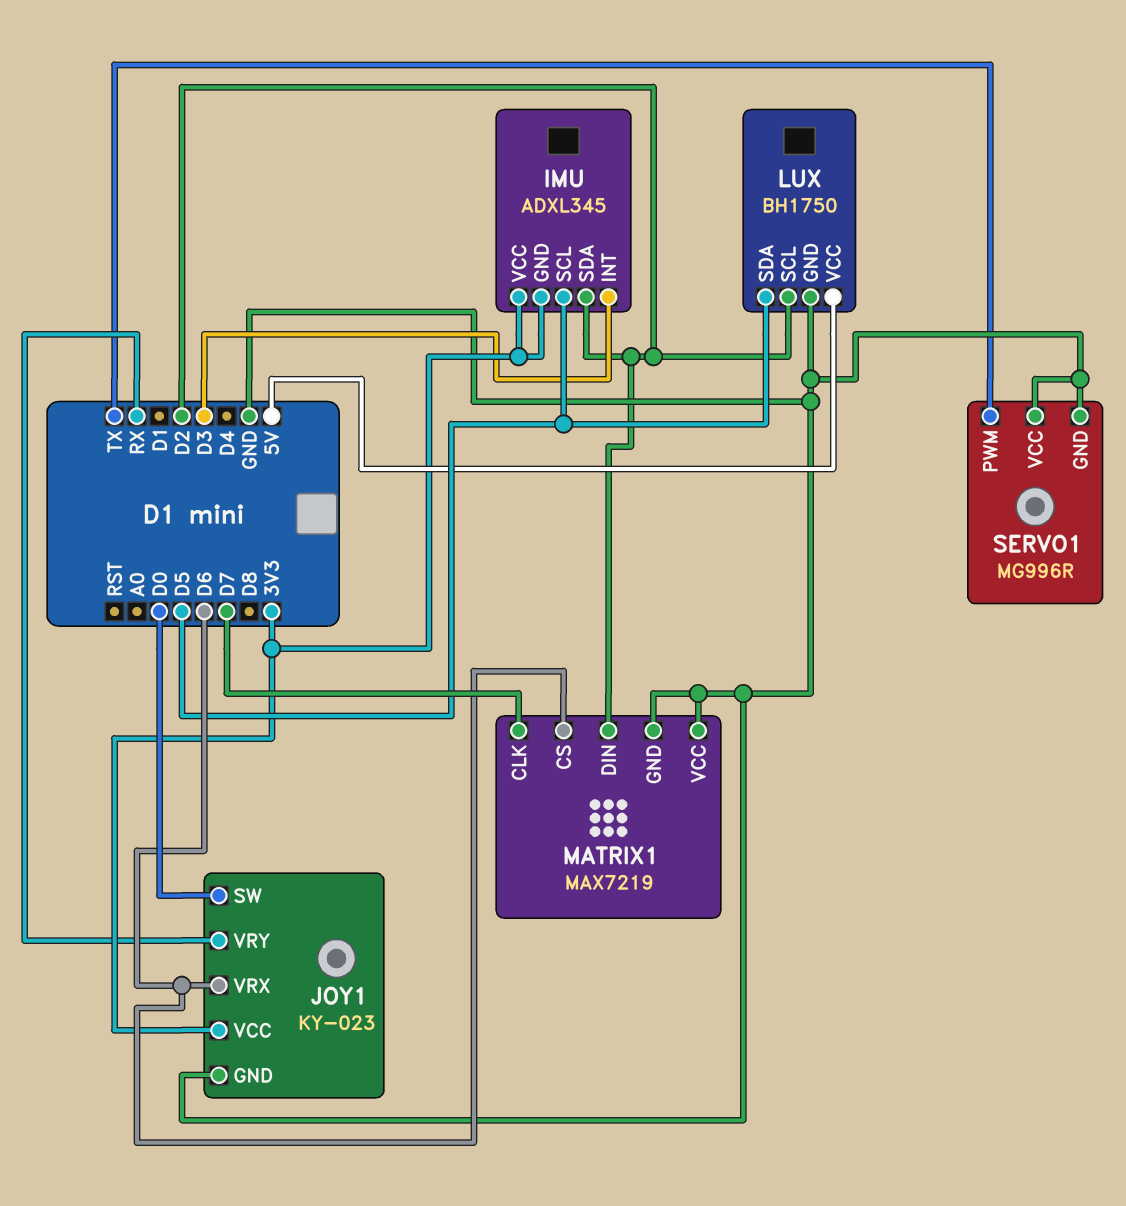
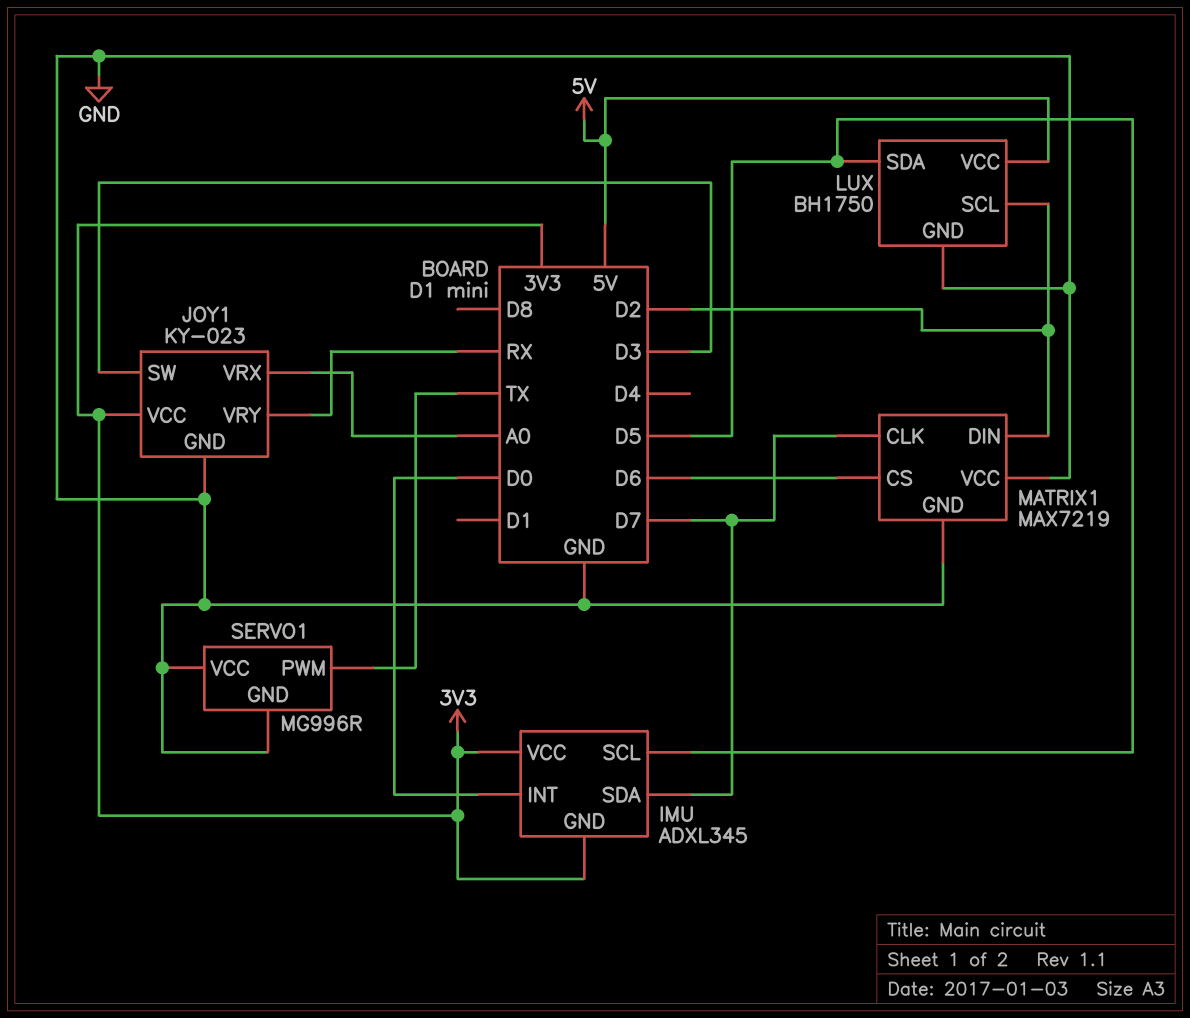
IMU pin INT: D3 -> D0
IMU pin SDA: D2 -> D7
JOY1 pin SW: D0 -> D3
JOY1 pin VRX: D6 -> A0

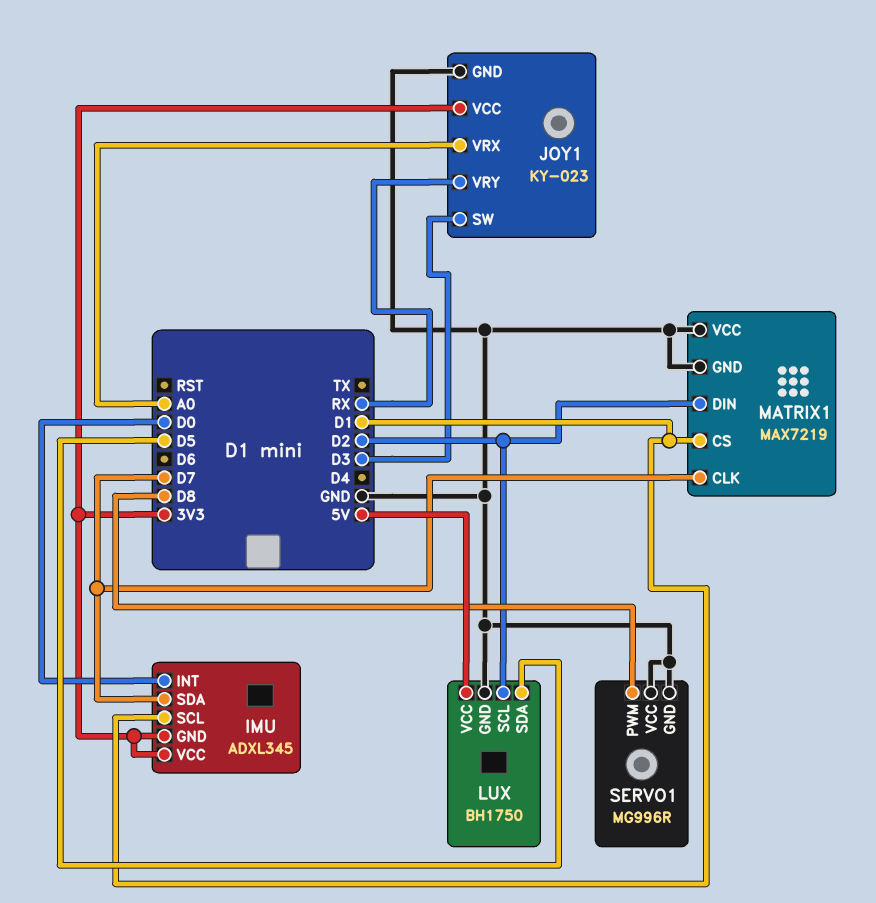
IMU pin SCL: D5 -> D1
MATRIX1 pin CS: D6 -> D1
SERVO1 pin PWM: TX -> D8

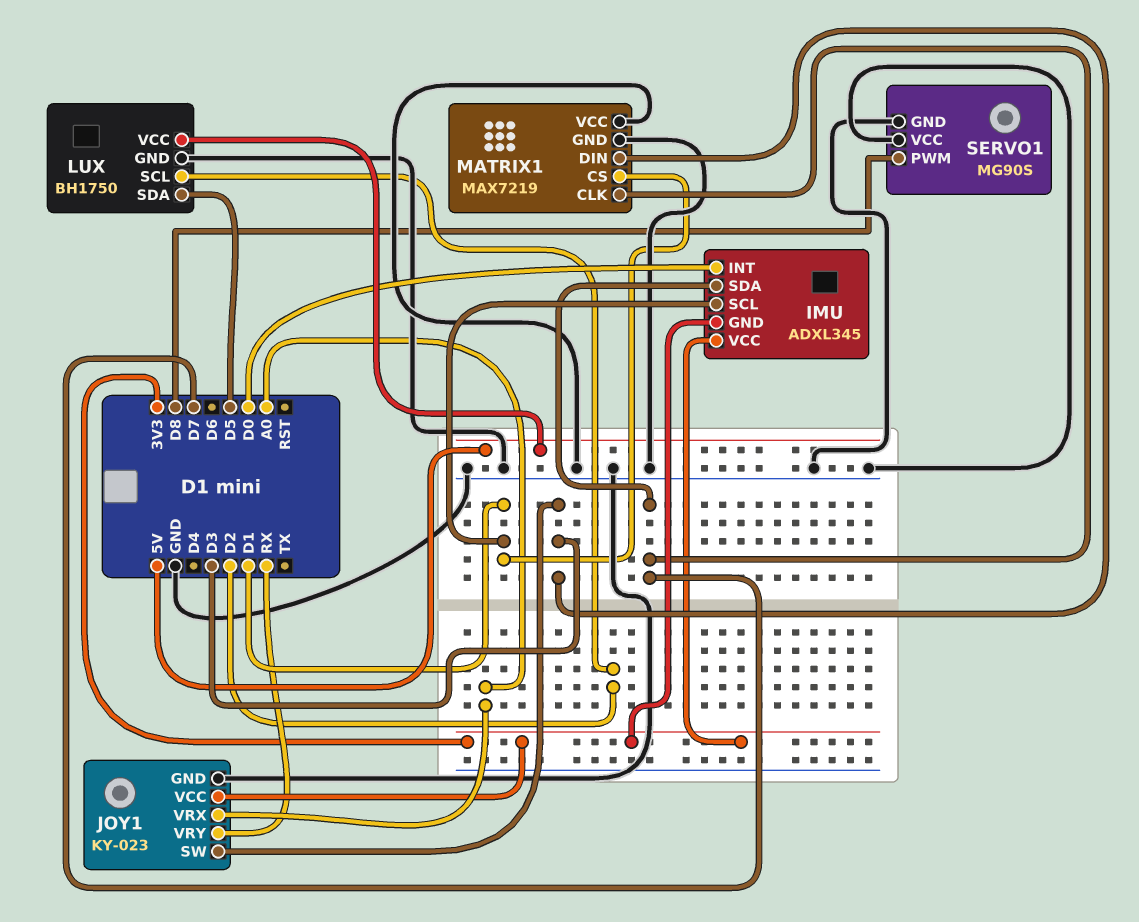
MATRIX1 pin DIN: D2 -> D3
SERVO1: MG996R -> MG90S

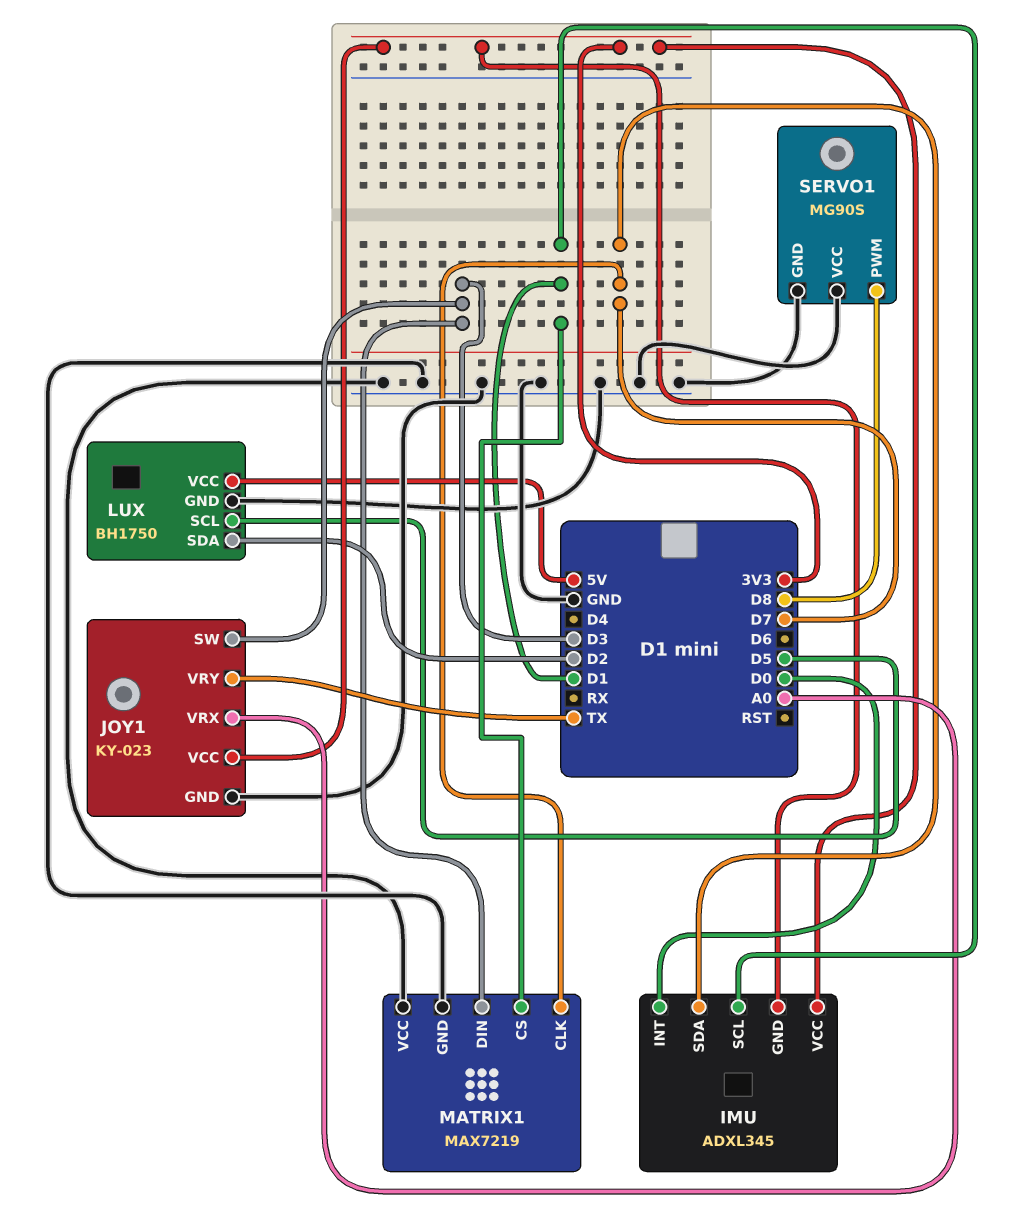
JOY1 pin VRY: RX -> TX
LUX pin SCL: D2 -> D5
LUX pin SDA: D5 -> D2

